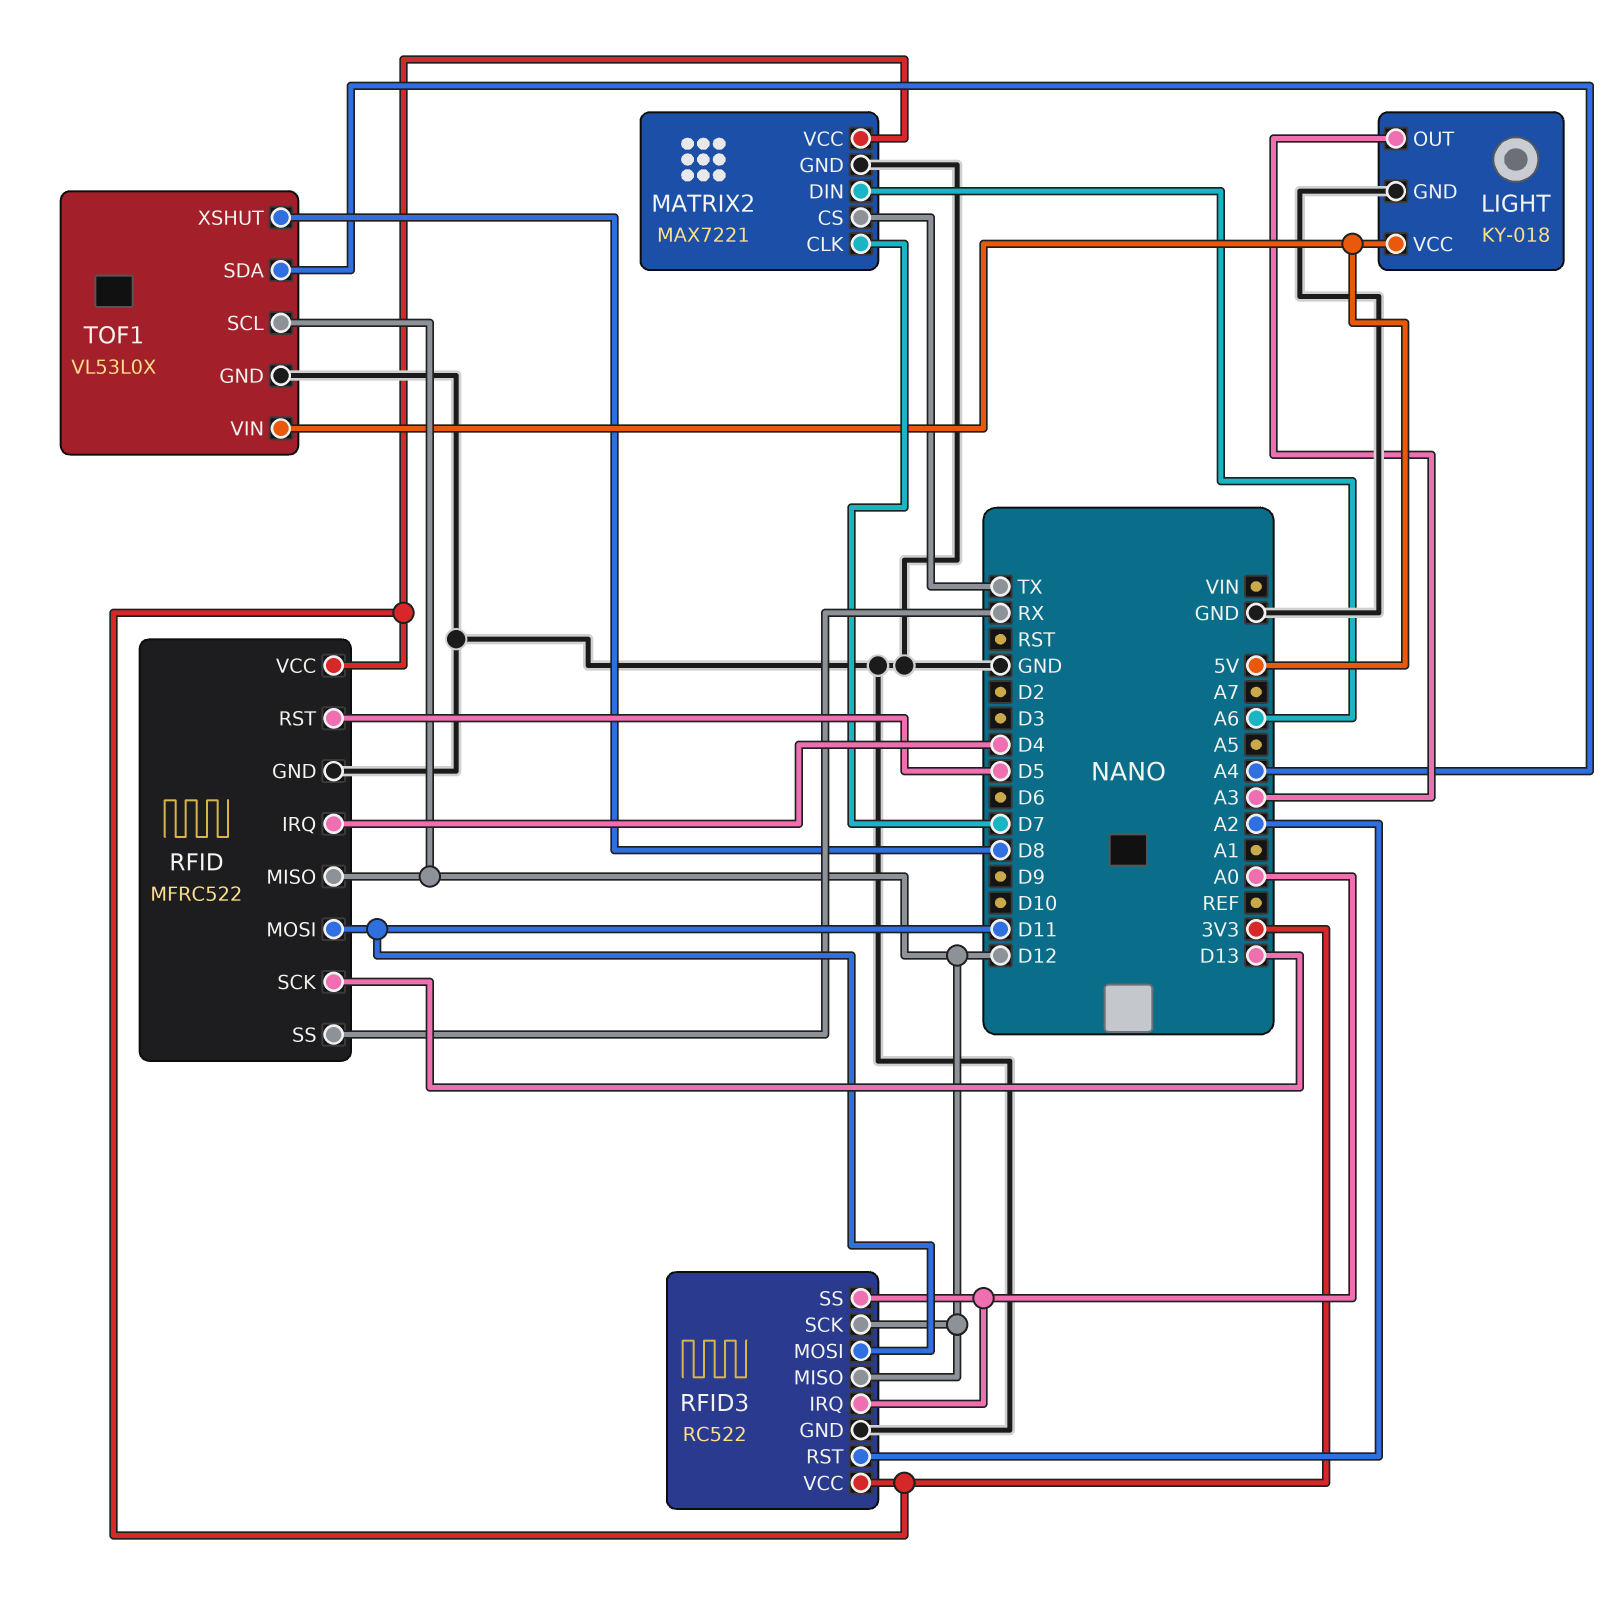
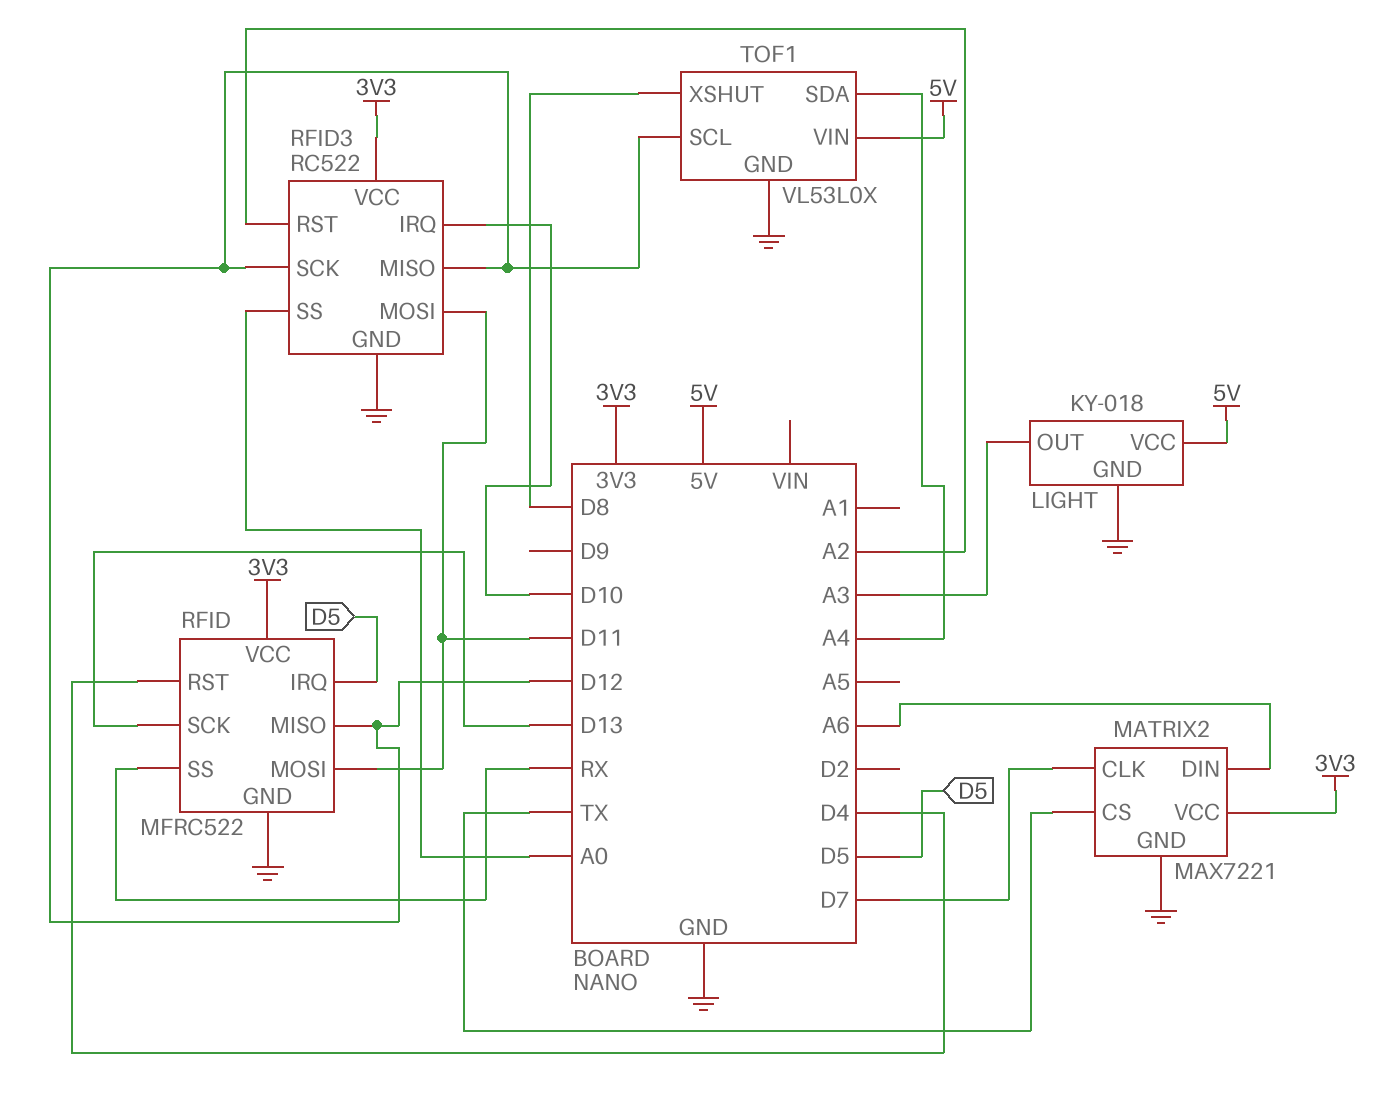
RFID pin IRQ: D4 -> D5
RFID pin RST: D5 -> D4
RFID3 pin IRQ: A0 -> D10

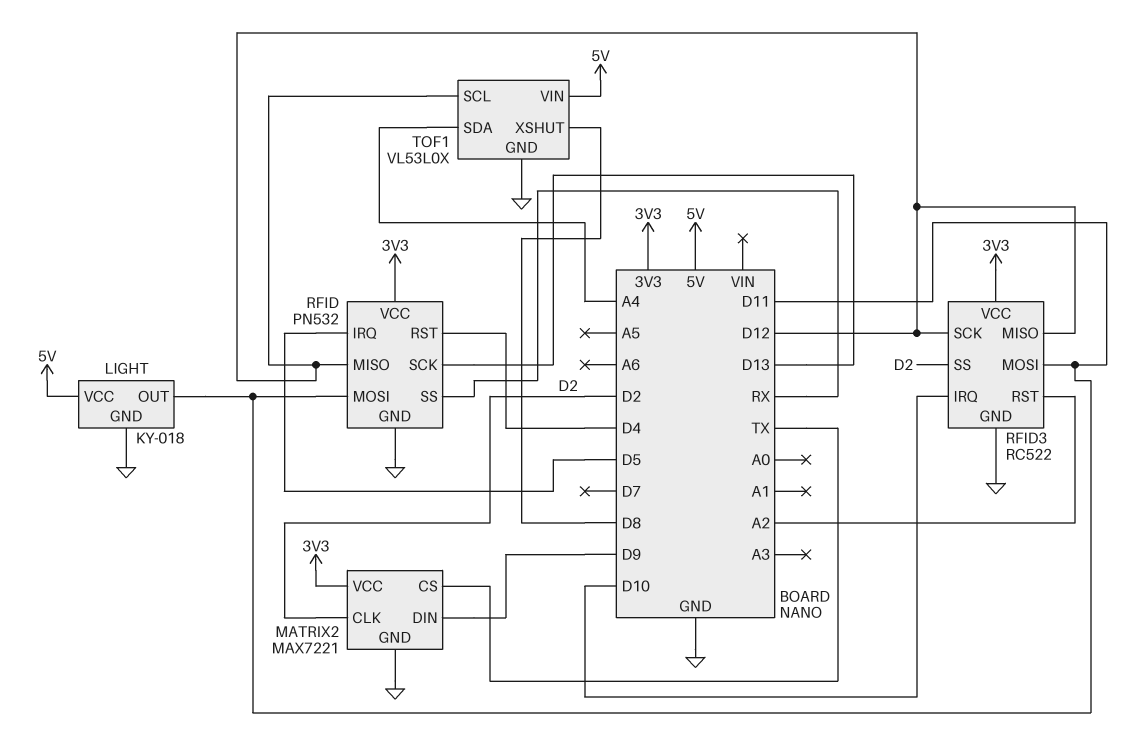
LIGHT pin OUT: A3 -> D11
MATRIX2 pin CLK: D7 -> D2
MATRIX2 pin DIN: A6 -> D9
RFID: MFRC522 -> PN532
RFID3 pin SS: A0 -> D2

